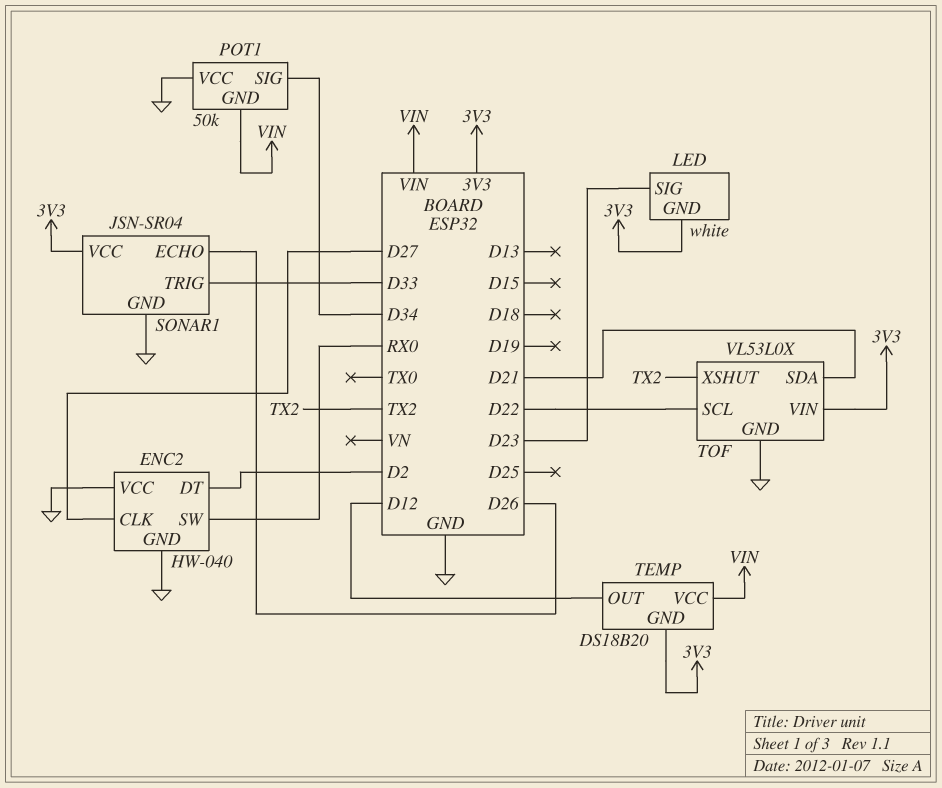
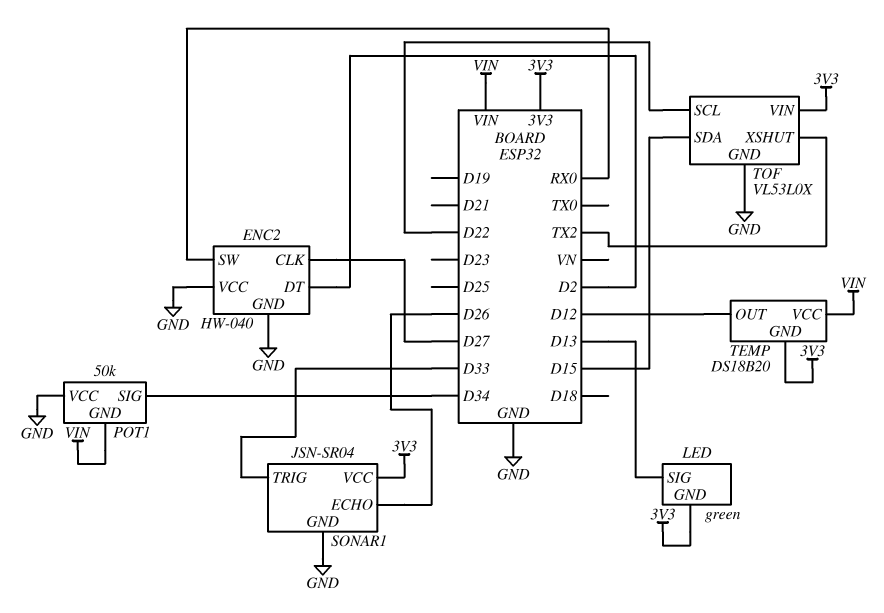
LED: white -> green
LED pin SIG: D23 -> D13
TOF pin SDA: D21 -> D15

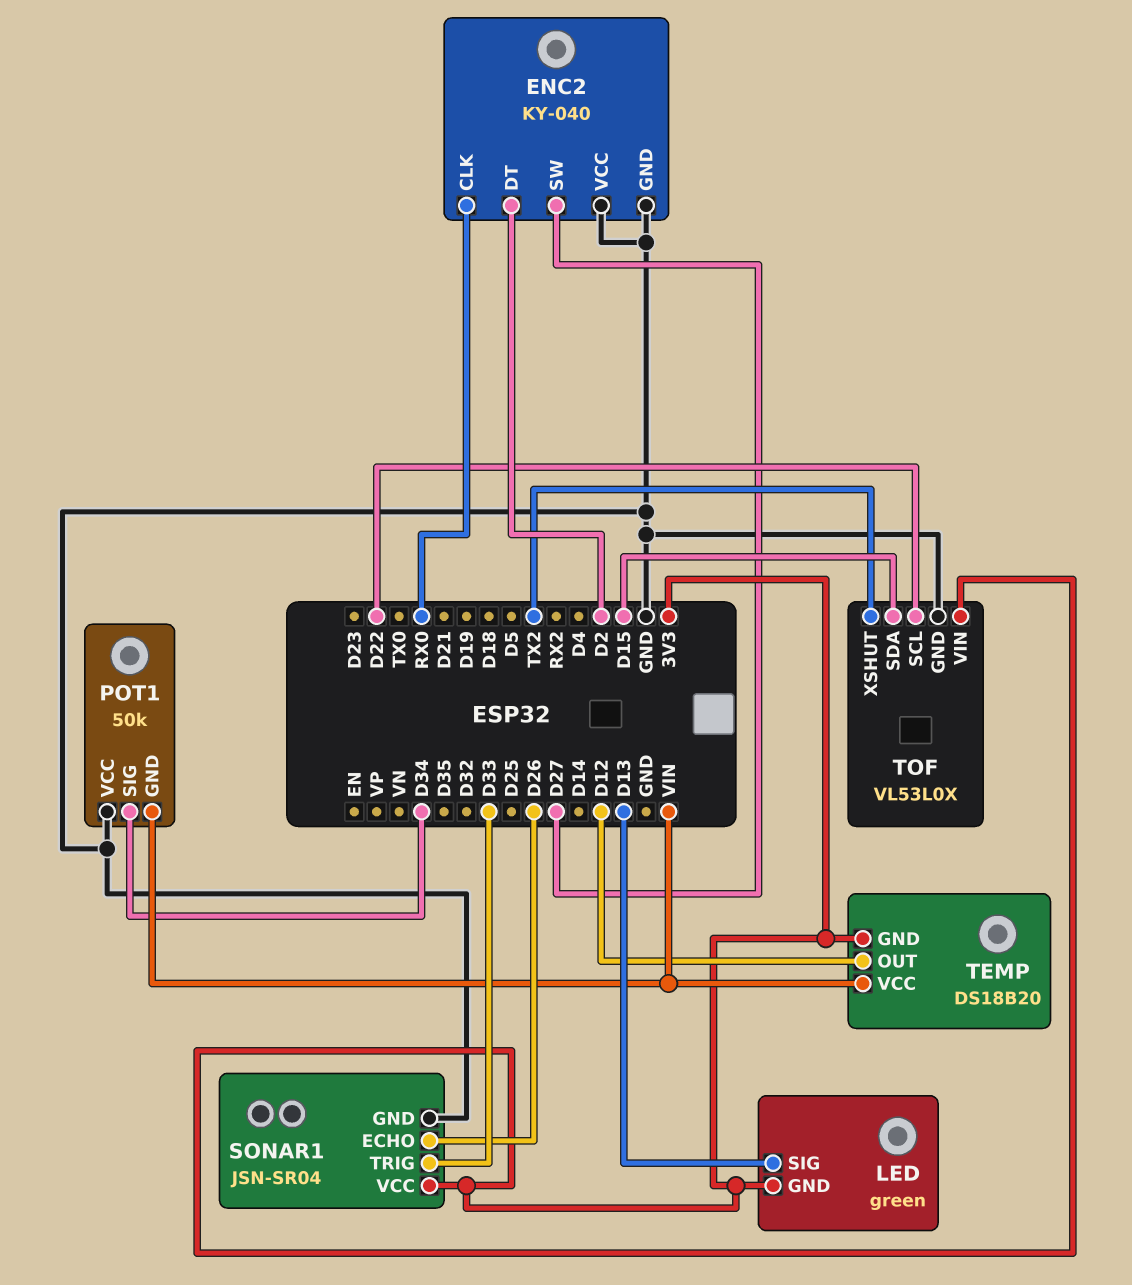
ENC2: HW-040 -> KY-040
ENC2 pin CLK: D27 -> RX0
ENC2 pin SW: RX0 -> D27

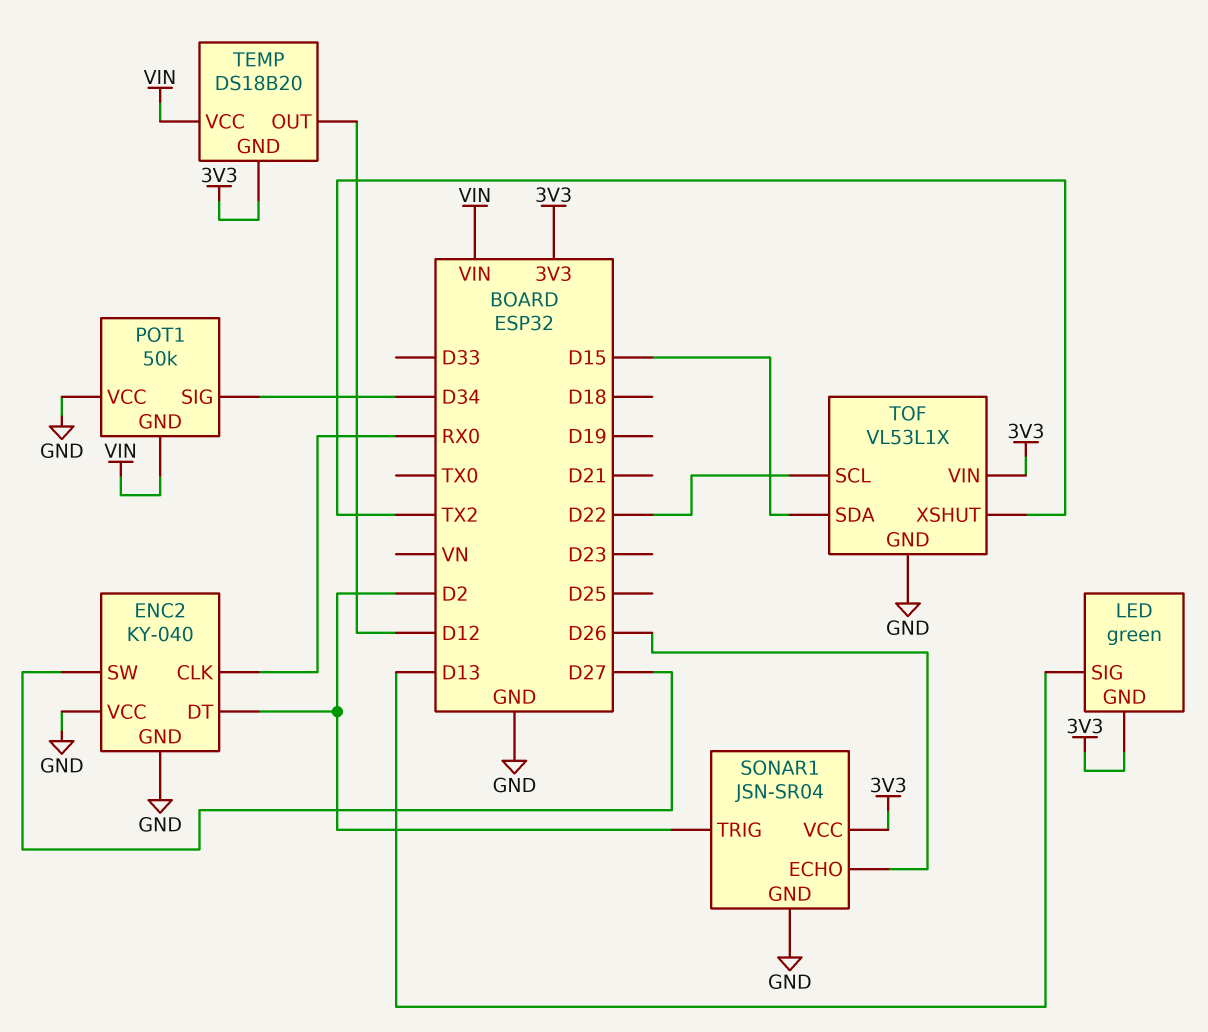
SONAR1 pin TRIG: D33 -> D2
TOF: VL53L0X -> VL53L1X

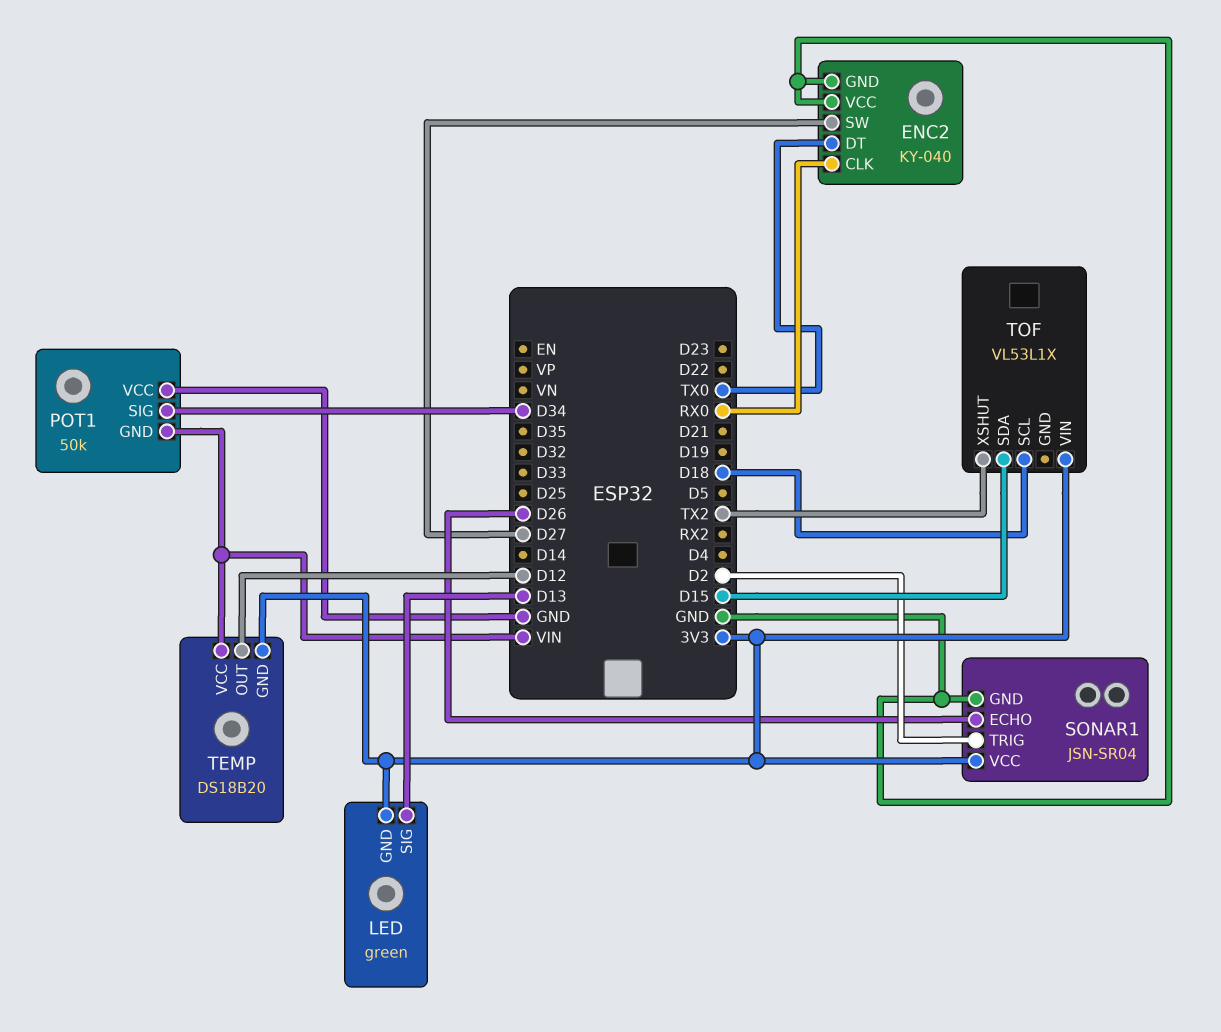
ENC2 pin DT: D2 -> TX0
TOF pin GND: GND -> none
TOF pin SCL: D22 -> D18

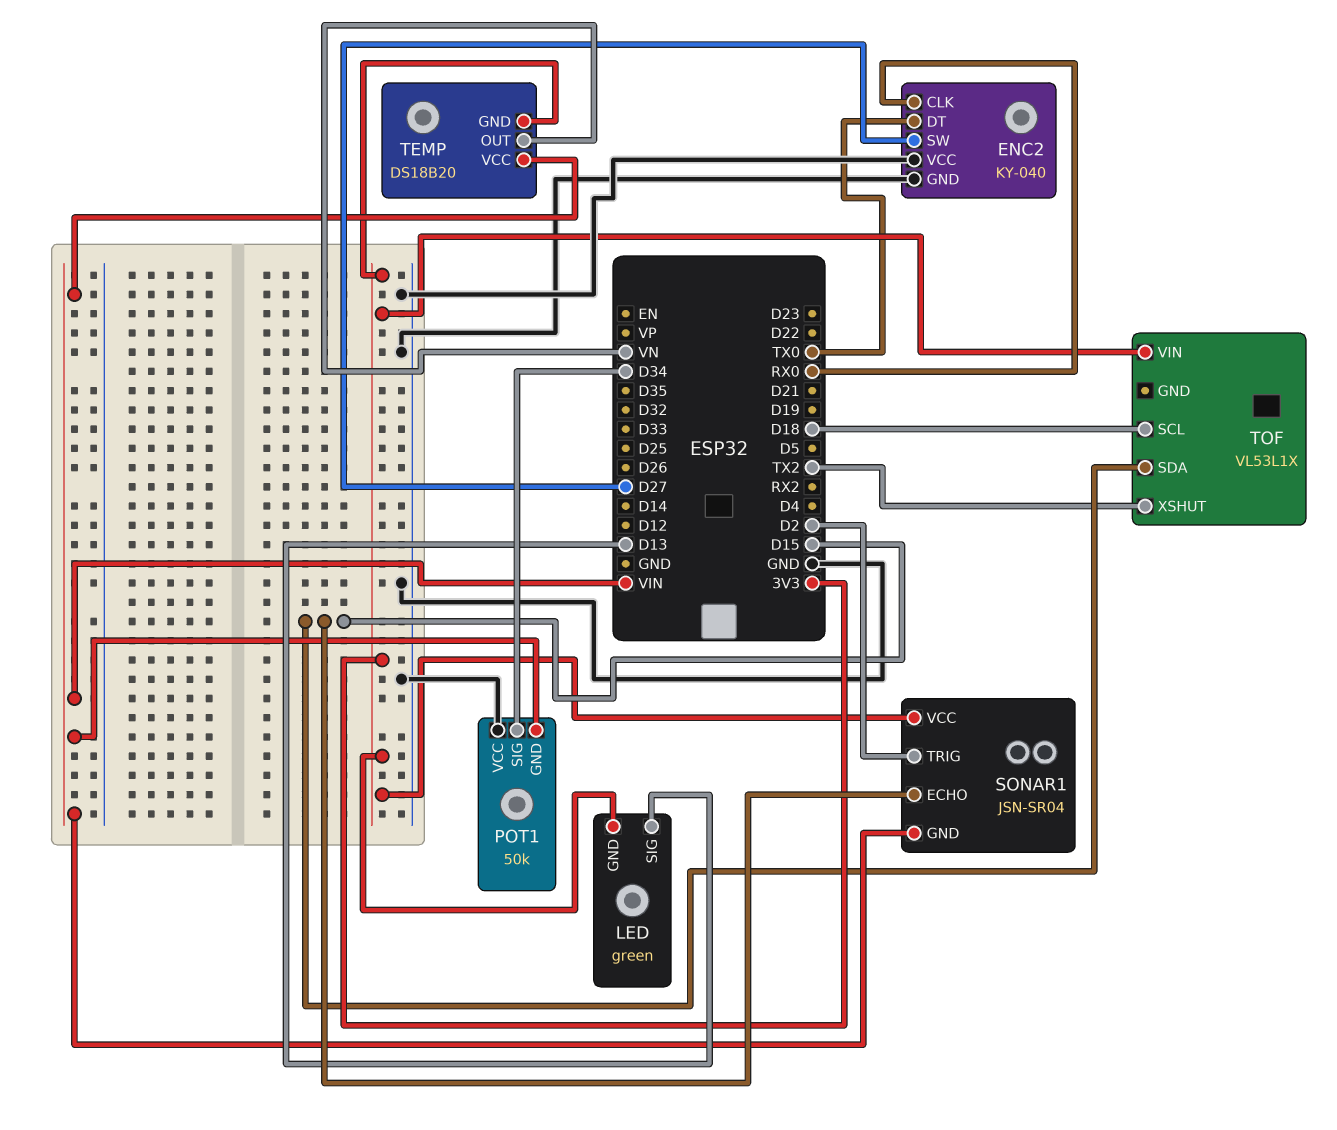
SONAR1 pin ECHO: D26 -> D15
SONAR1 pin GND: GND -> VIN
TEMP pin OUT: D12 -> VN

